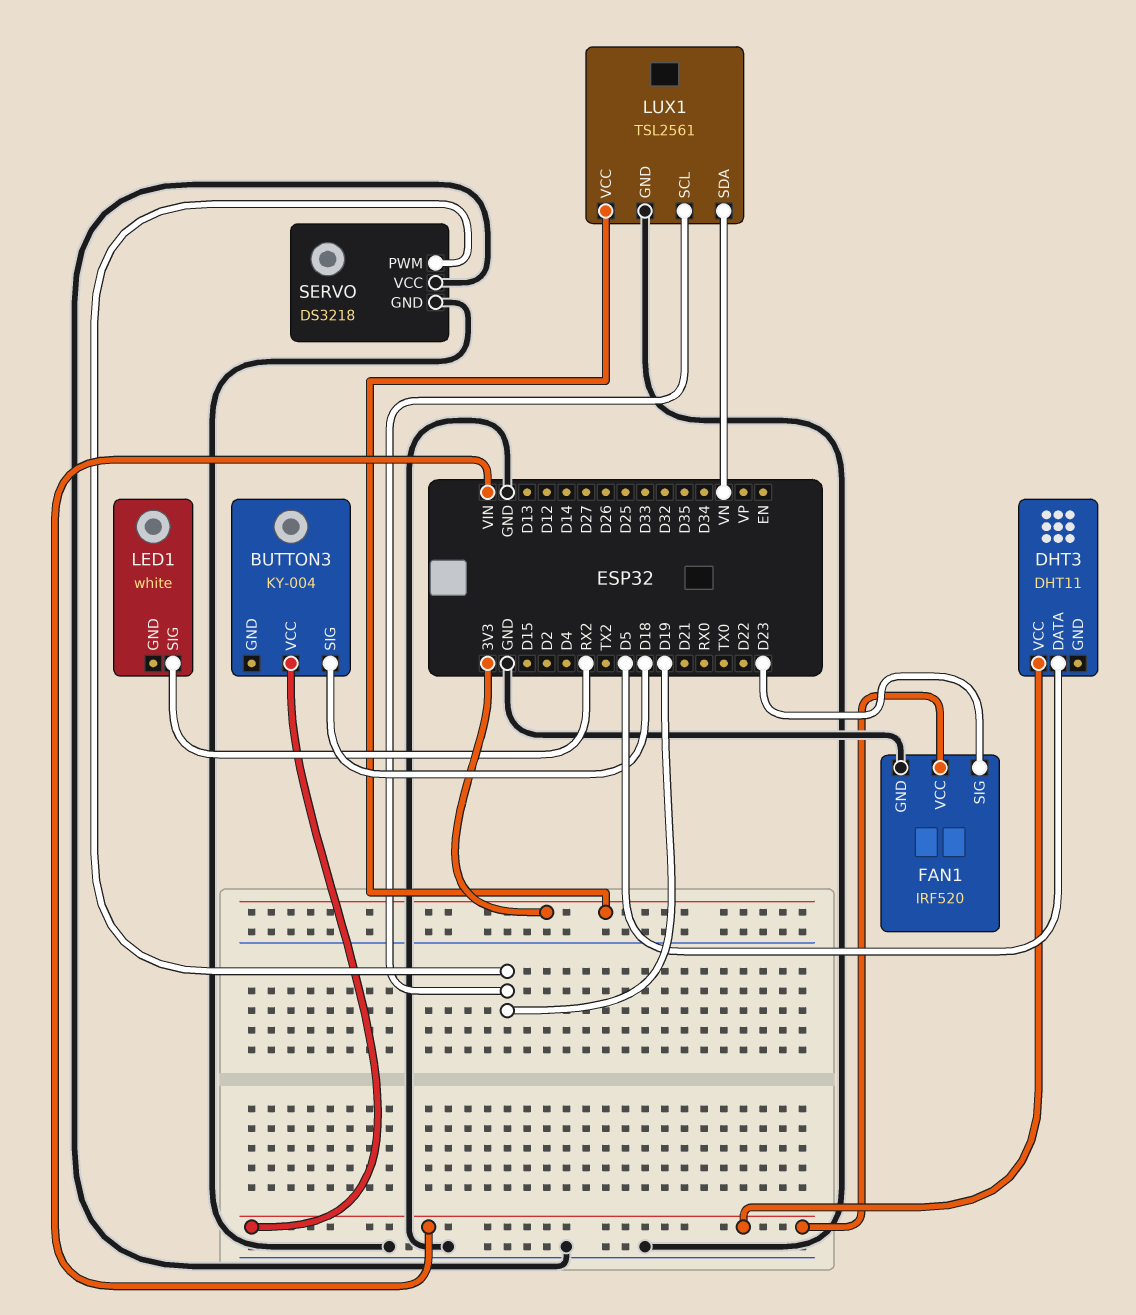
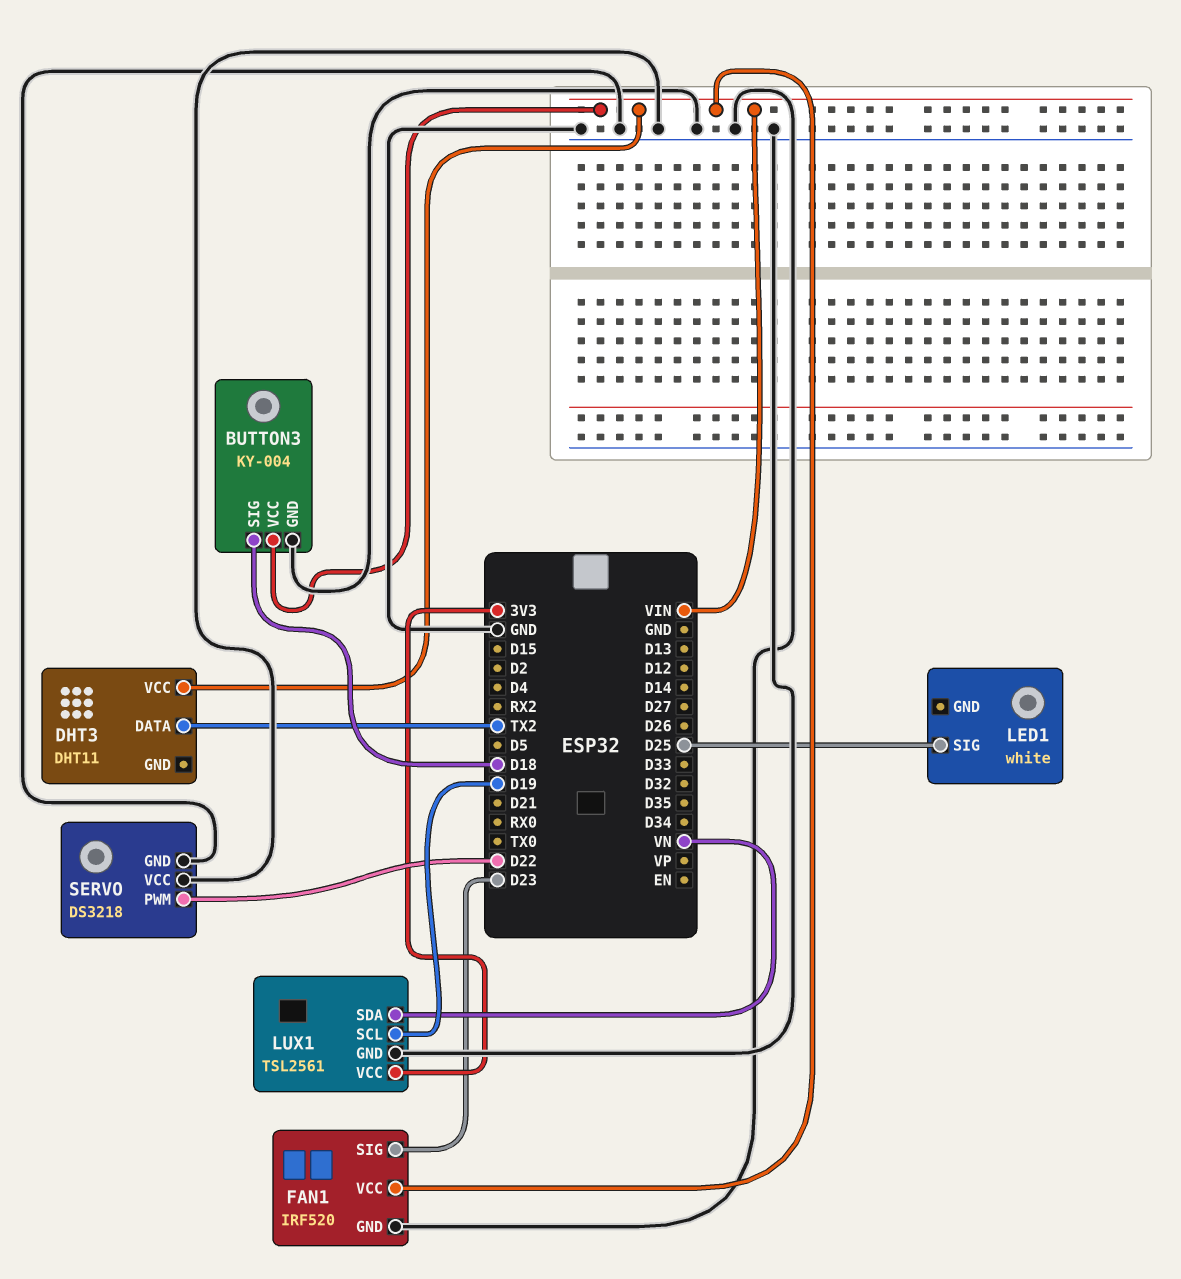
BUTTON3 pin GND: none -> GND
DHT3 pin DATA: D5 -> TX2
LED1 pin SIG: RX2 -> D25
SERVO pin PWM: D19 -> D22

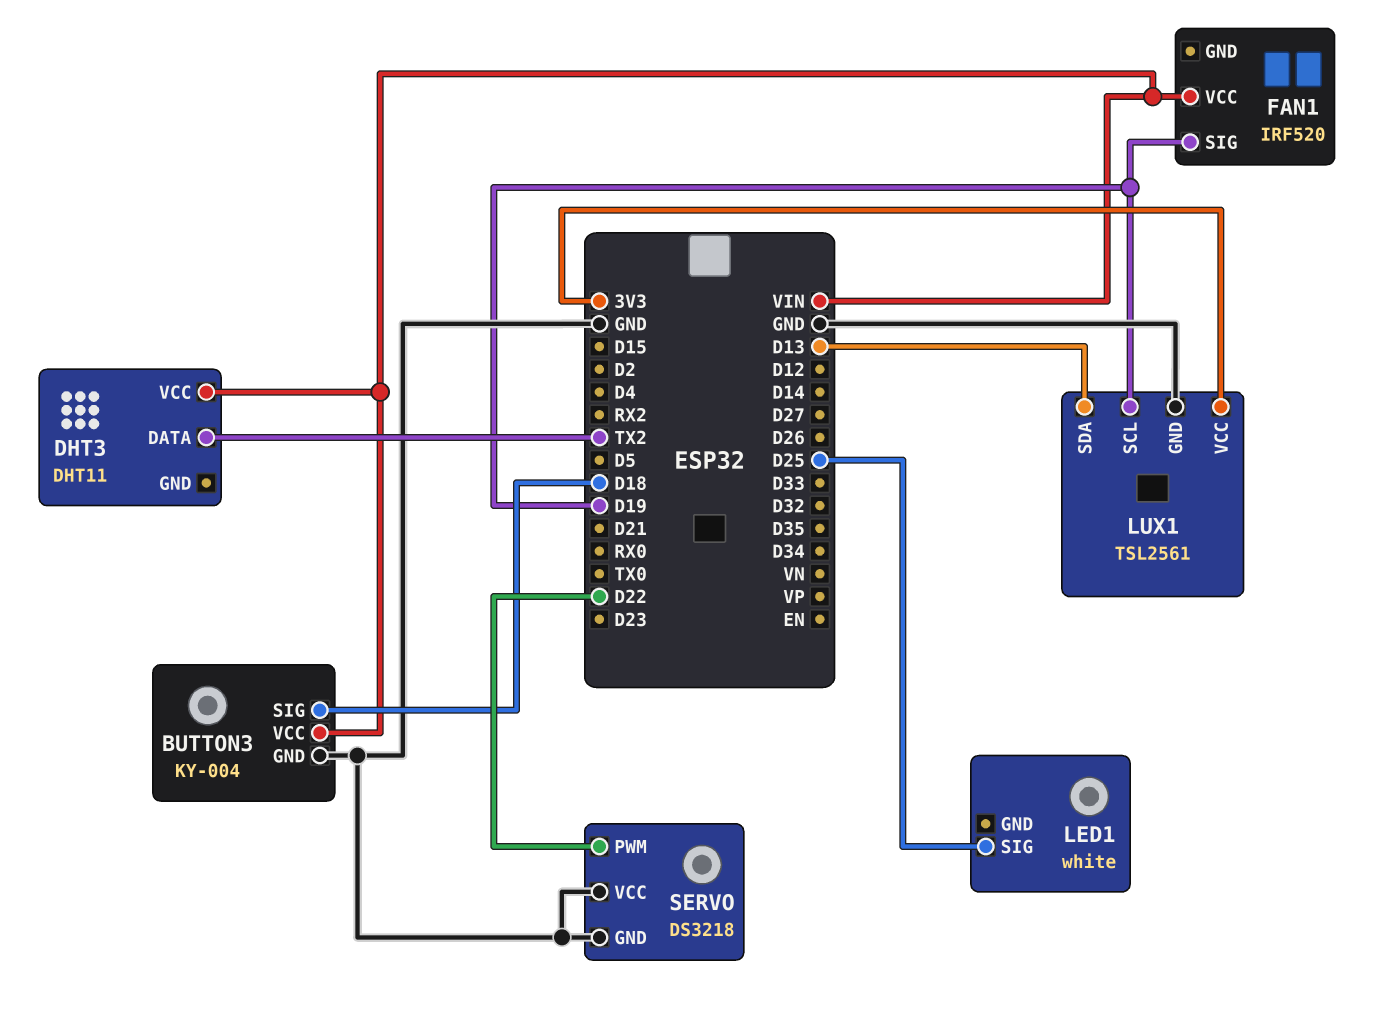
FAN1 pin GND: GND -> none
FAN1 pin SIG: D23 -> D19
LUX1 pin SDA: VN -> D13

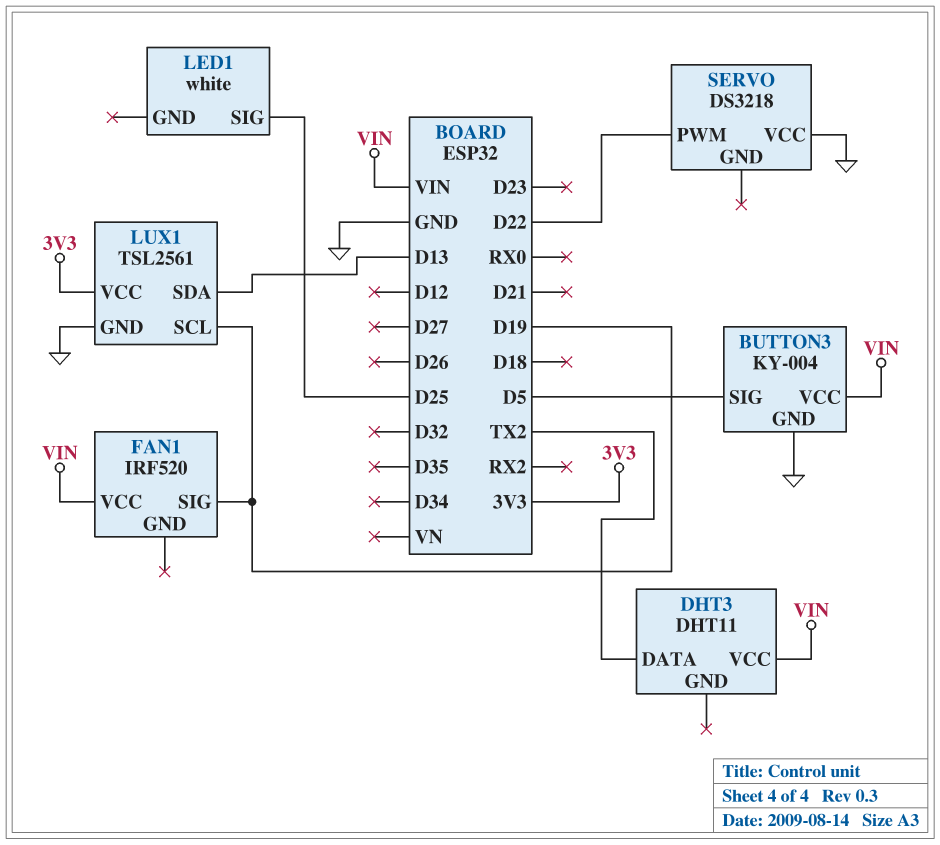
BUTTON3 pin SIG: D18 -> D5
SERVO pin GND: GND -> none

